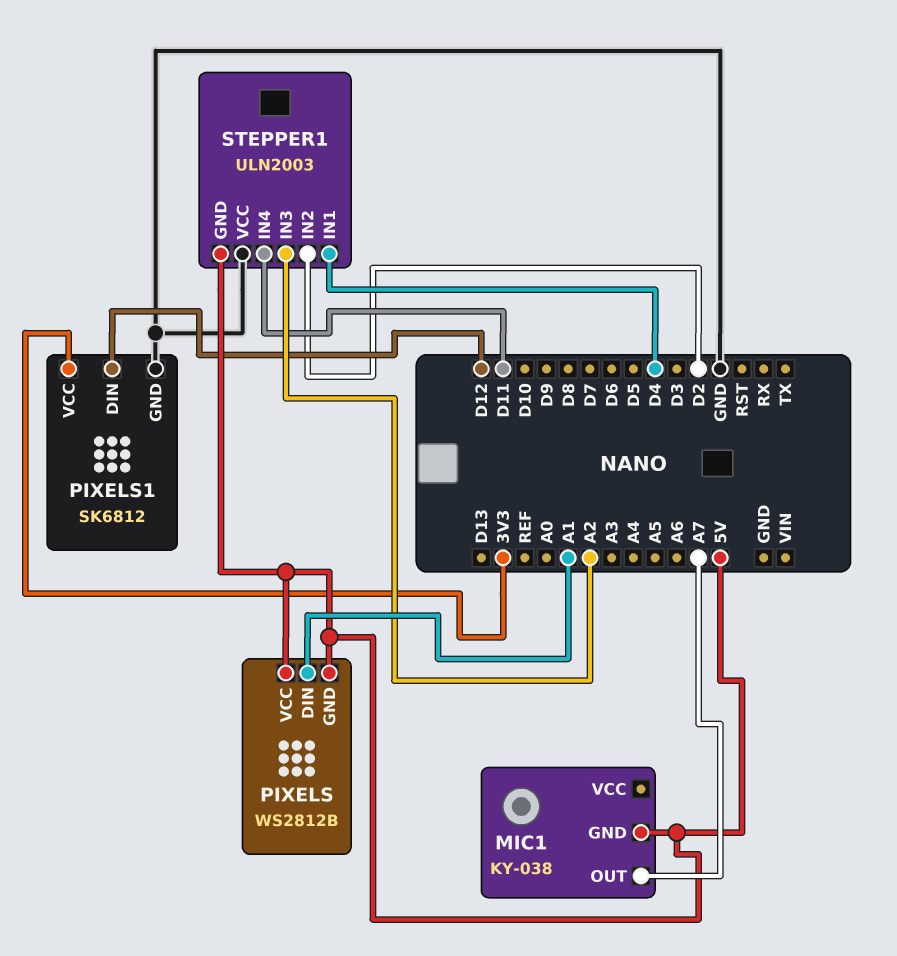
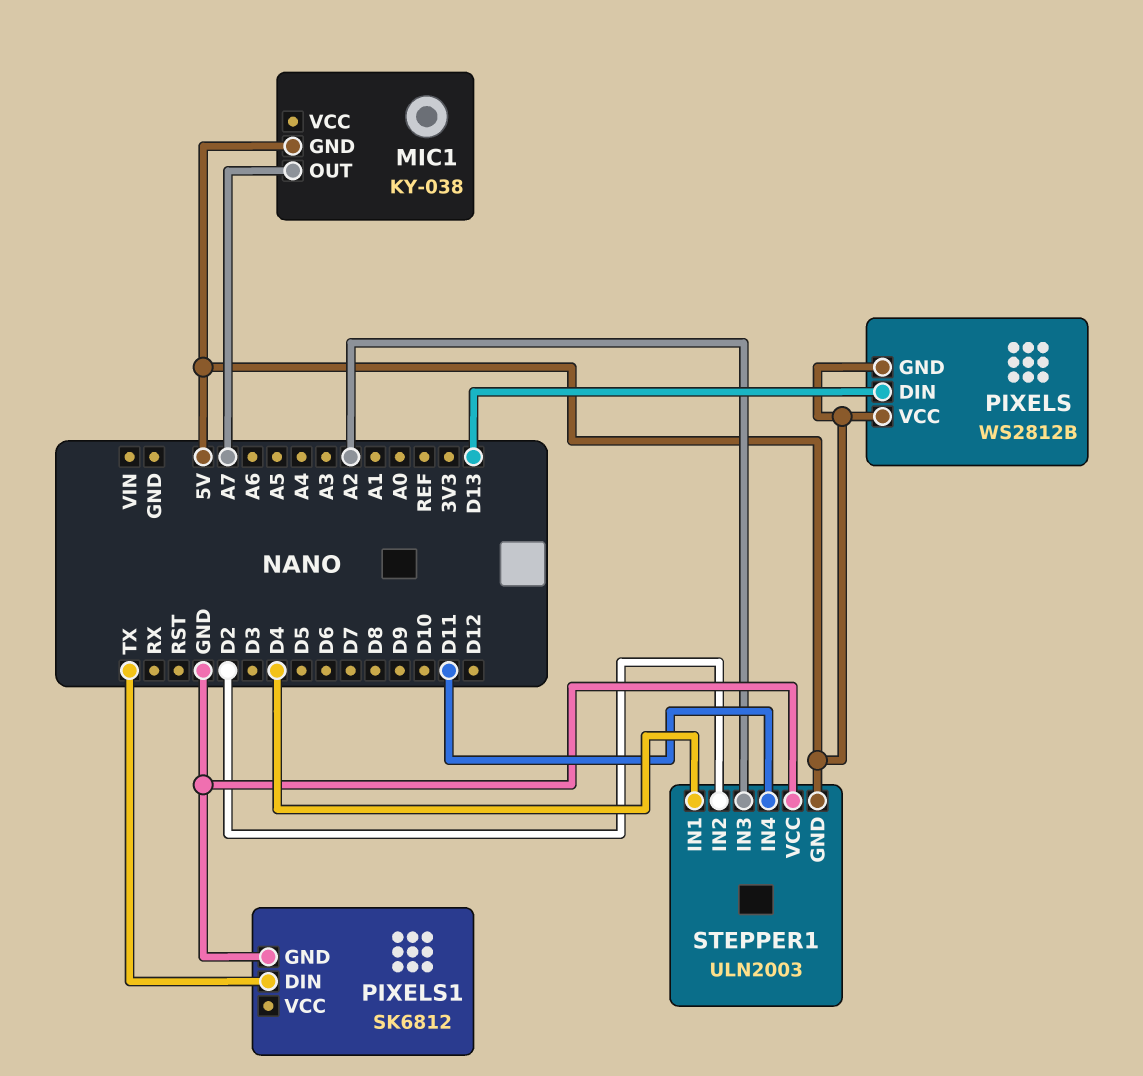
PIXELS pin DIN: A1 -> D13
PIXELS1 pin DIN: D12 -> TX
PIXELS1 pin VCC: 3V3 -> none

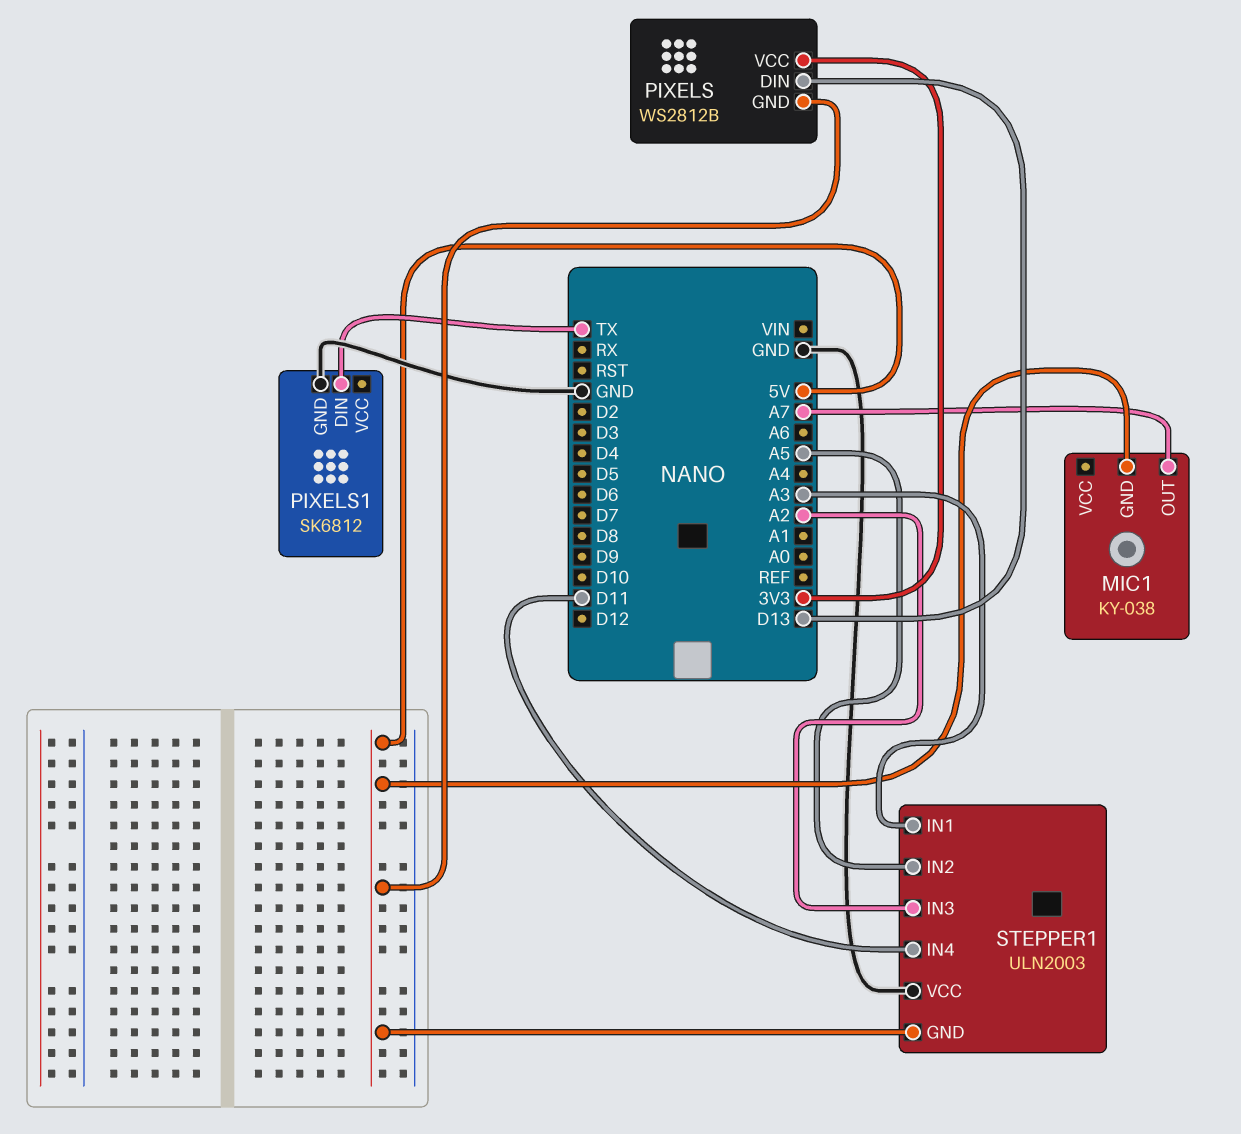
PIXELS pin VCC: 5V -> 3V3
STEPPER1 pin IN1: D4 -> A3
STEPPER1 pin IN2: D2 -> A5

